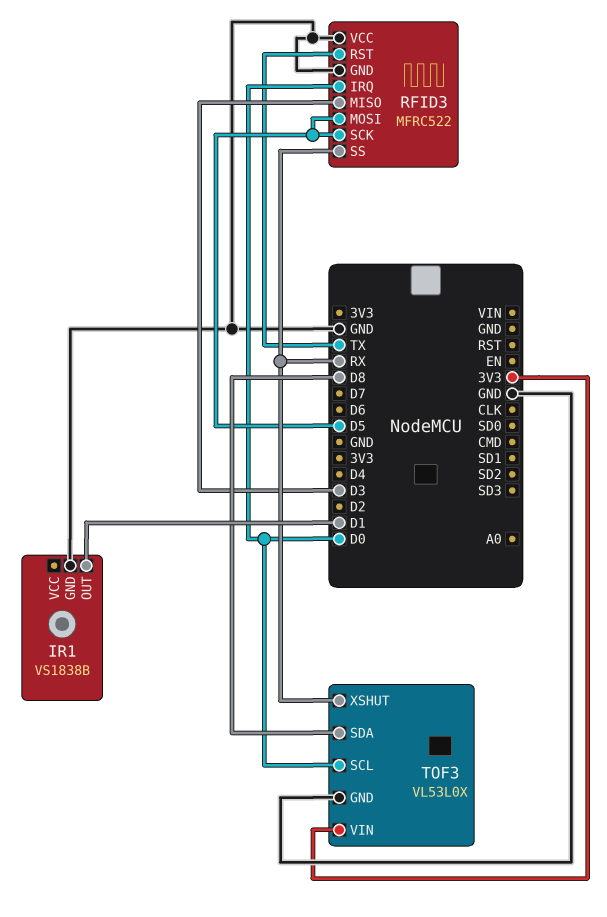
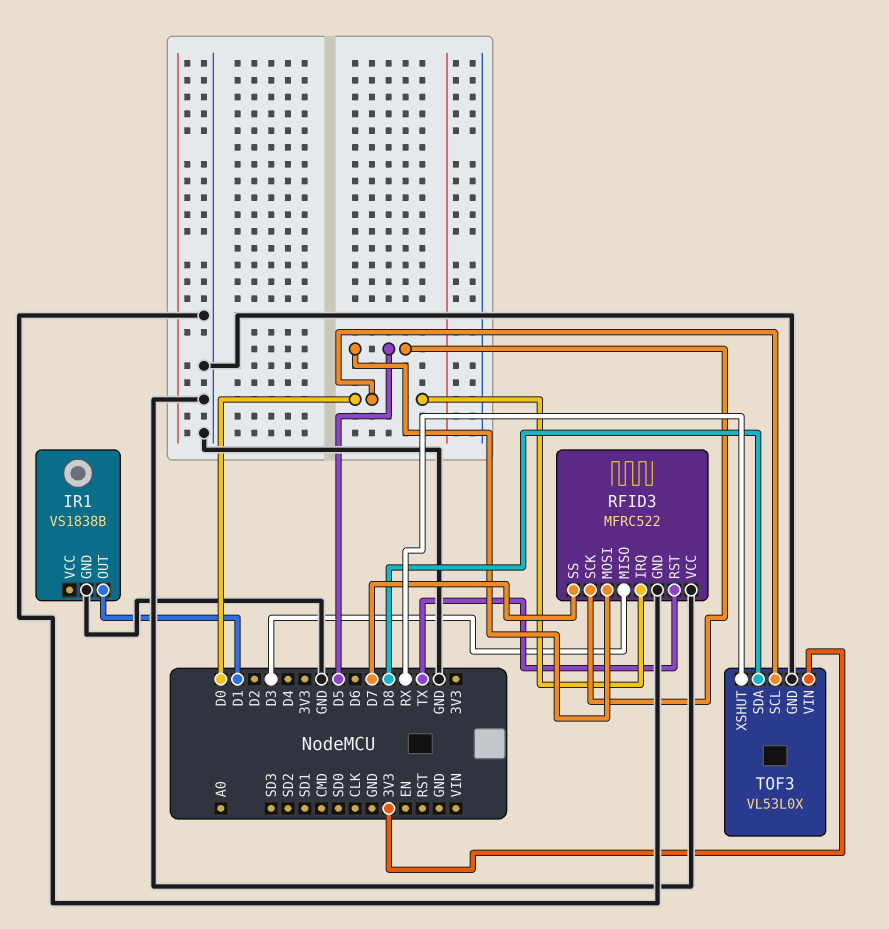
RFID3 pin SS: RX -> D7

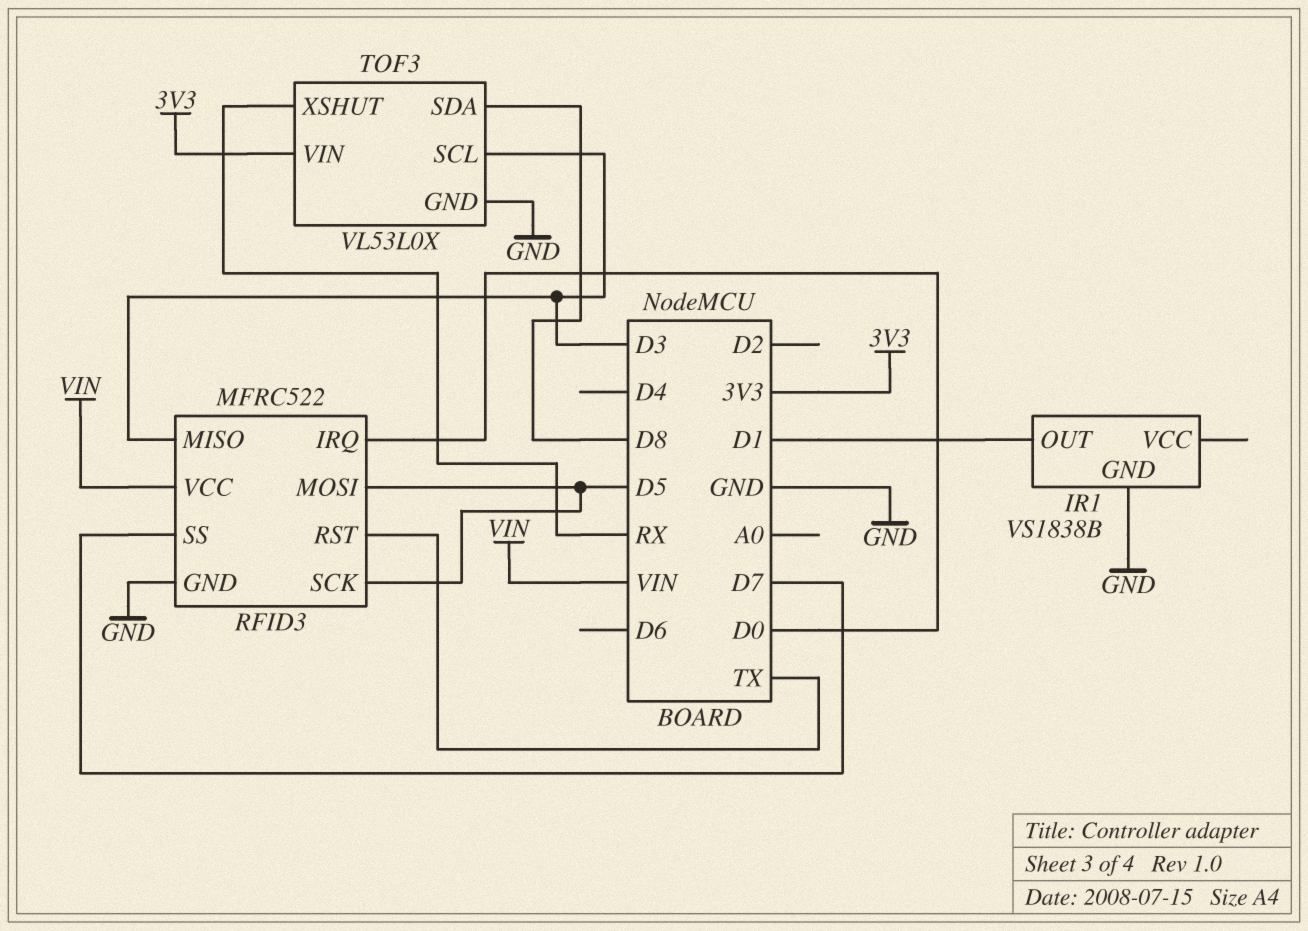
RFID3 pin VCC: GND -> VIN
TOF3 pin SCL: D0 -> D3

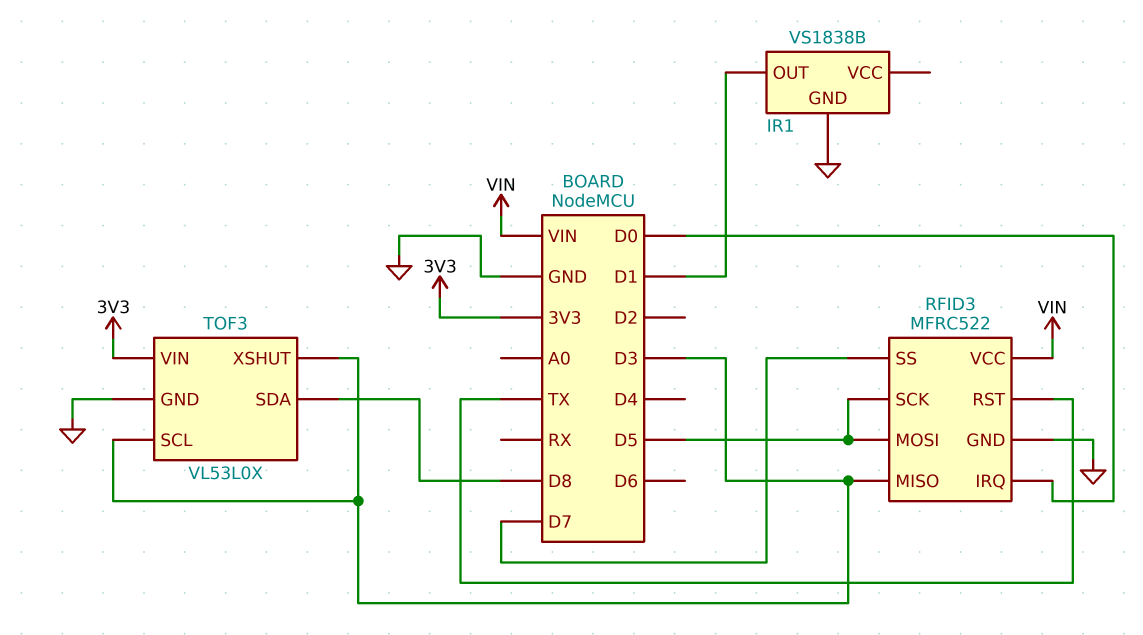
TOF3 pin XSHUT: RX -> D3

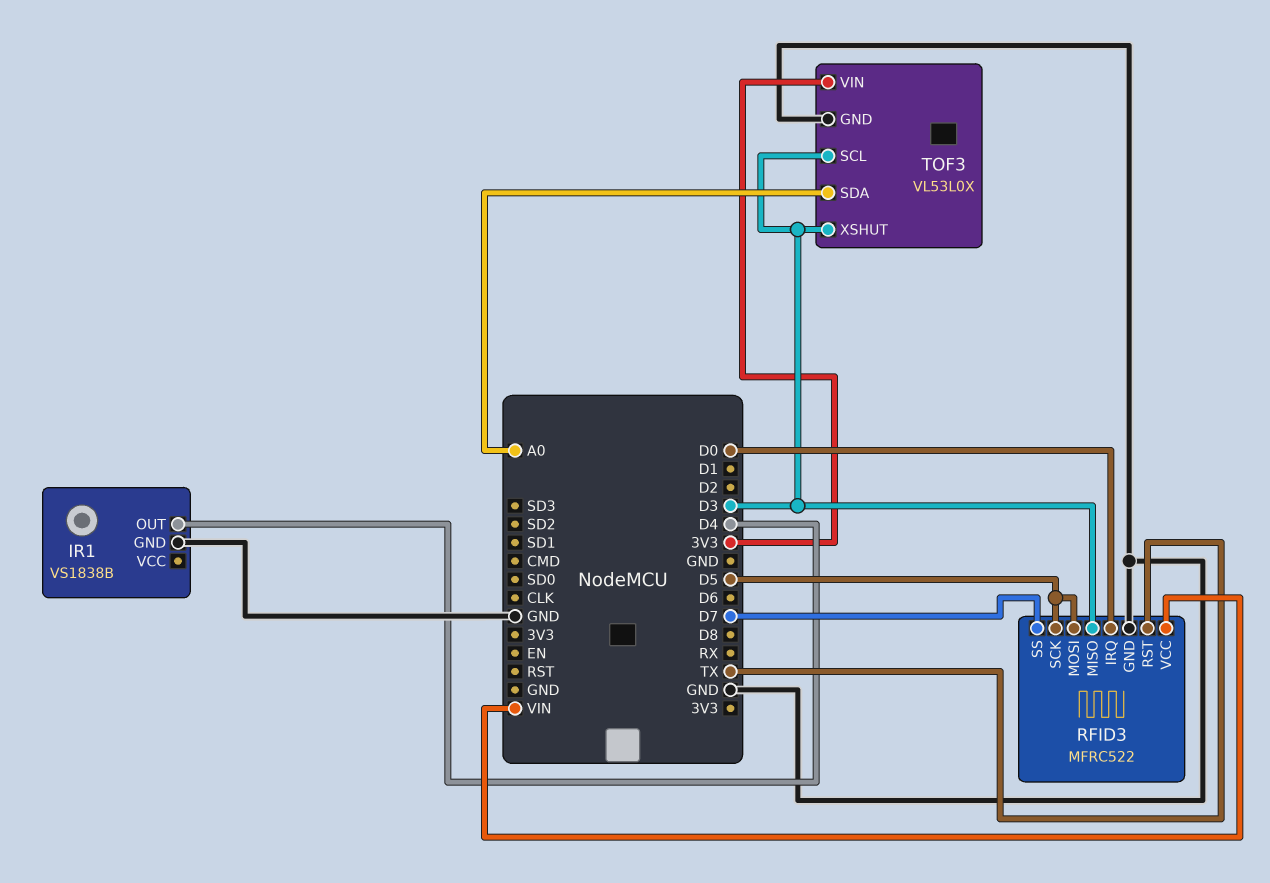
IR1 pin OUT: D1 -> D4
TOF3 pin SDA: D8 -> A0

